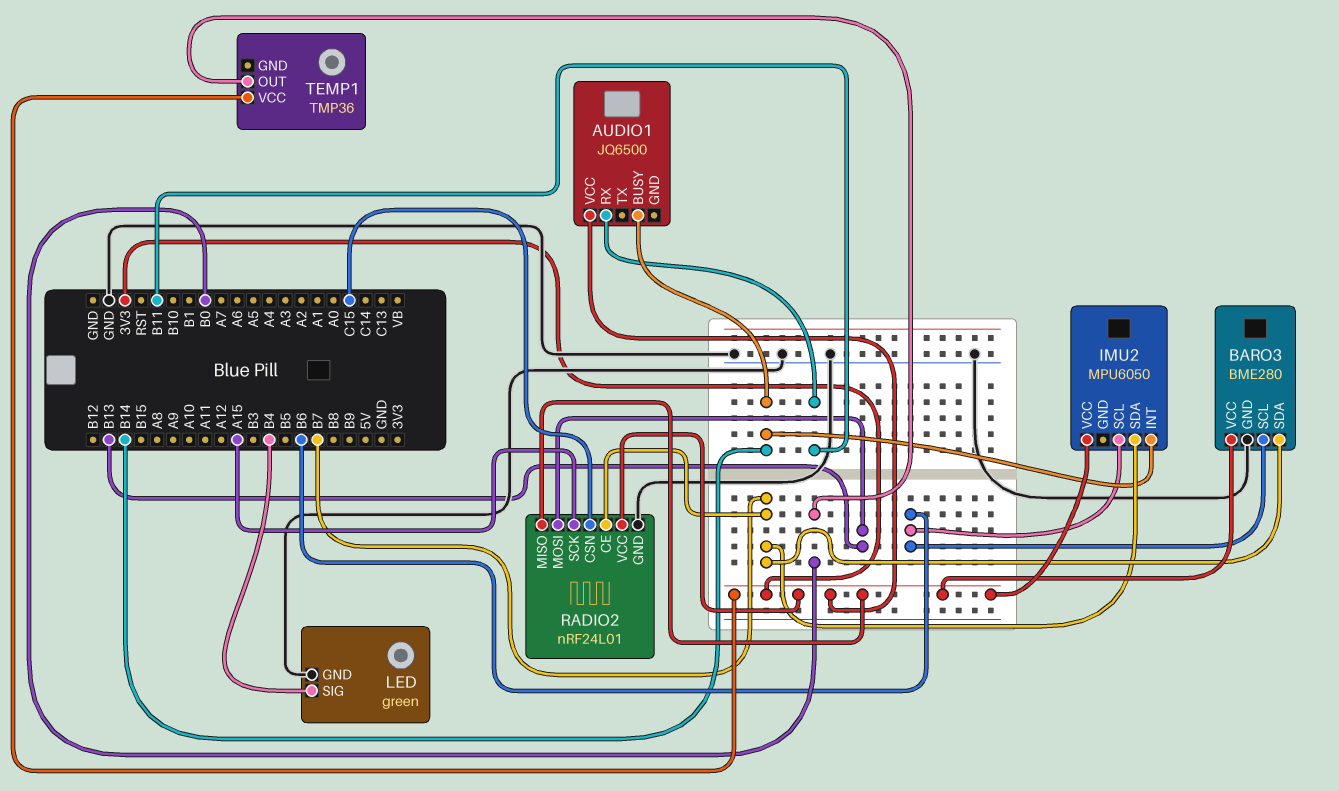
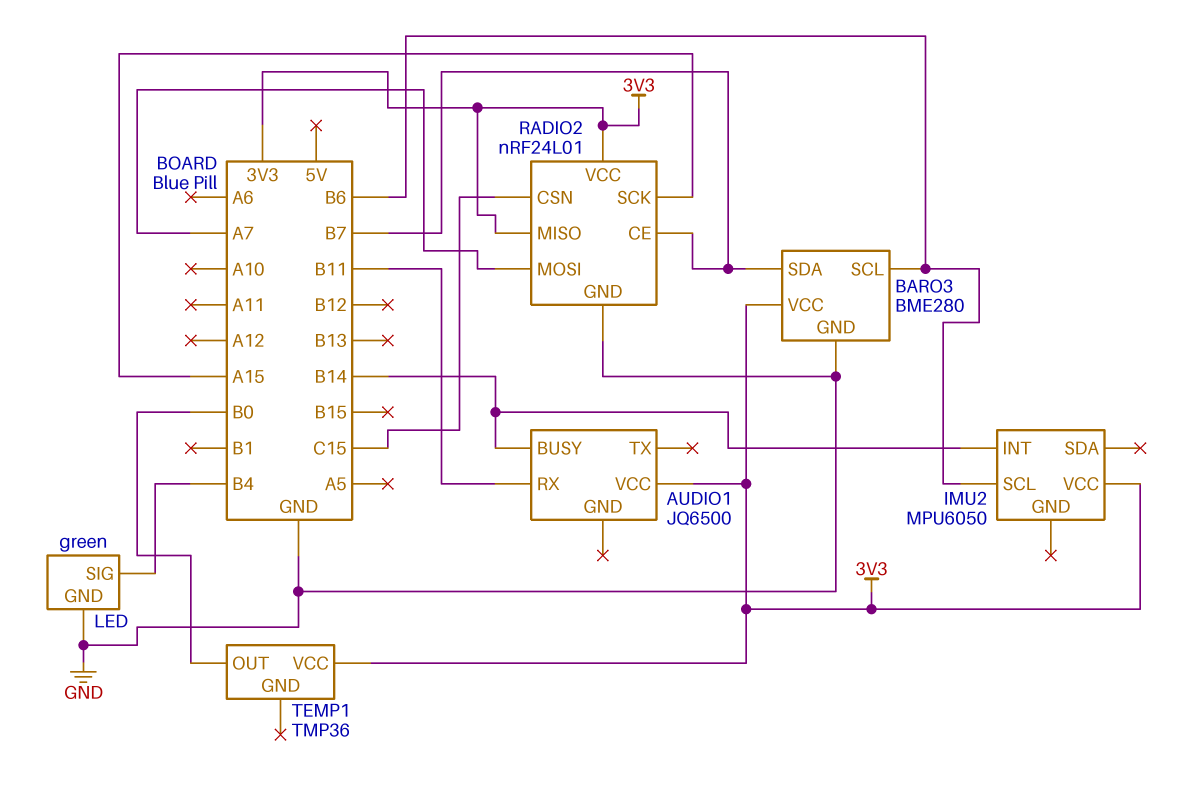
IMU2 pin SDA: B7 -> none
RADIO2 pin MOSI: B13 -> A7

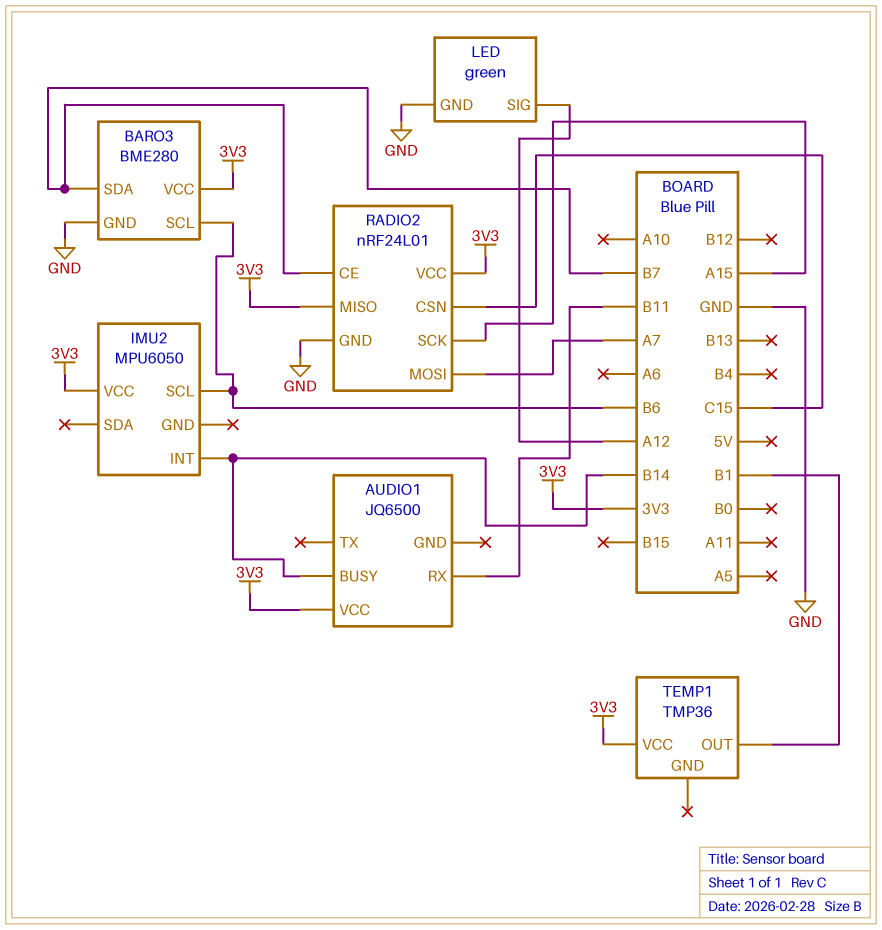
LED pin SIG: B4 -> A12
TEMP1 pin OUT: B0 -> B1

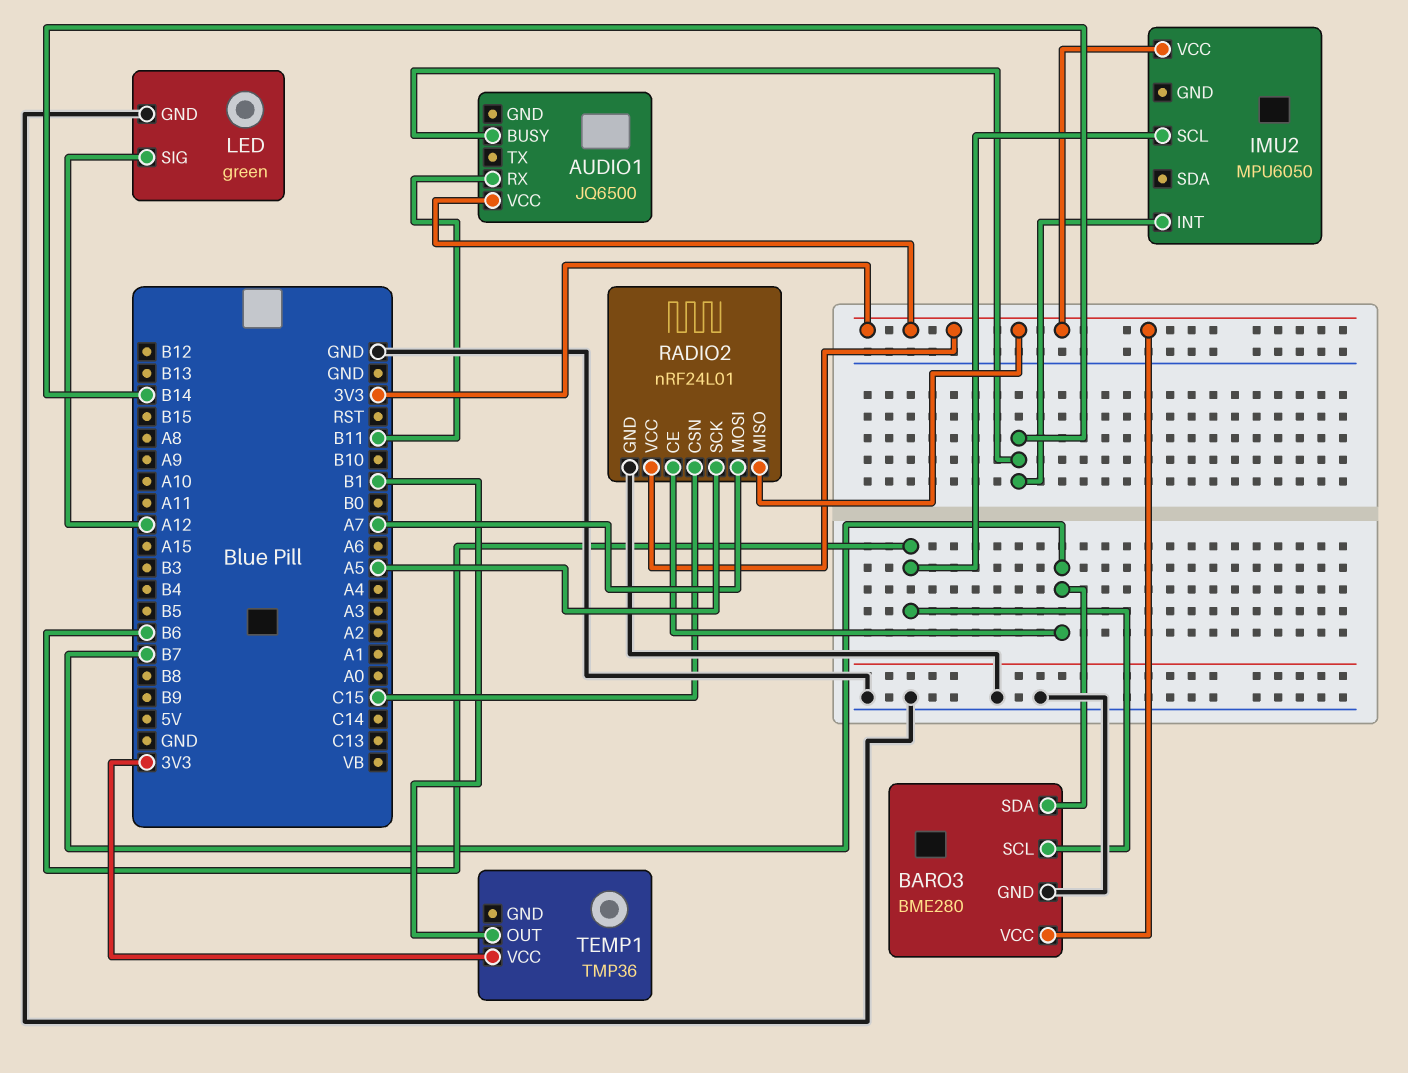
RADIO2 pin SCK: A15 -> A5

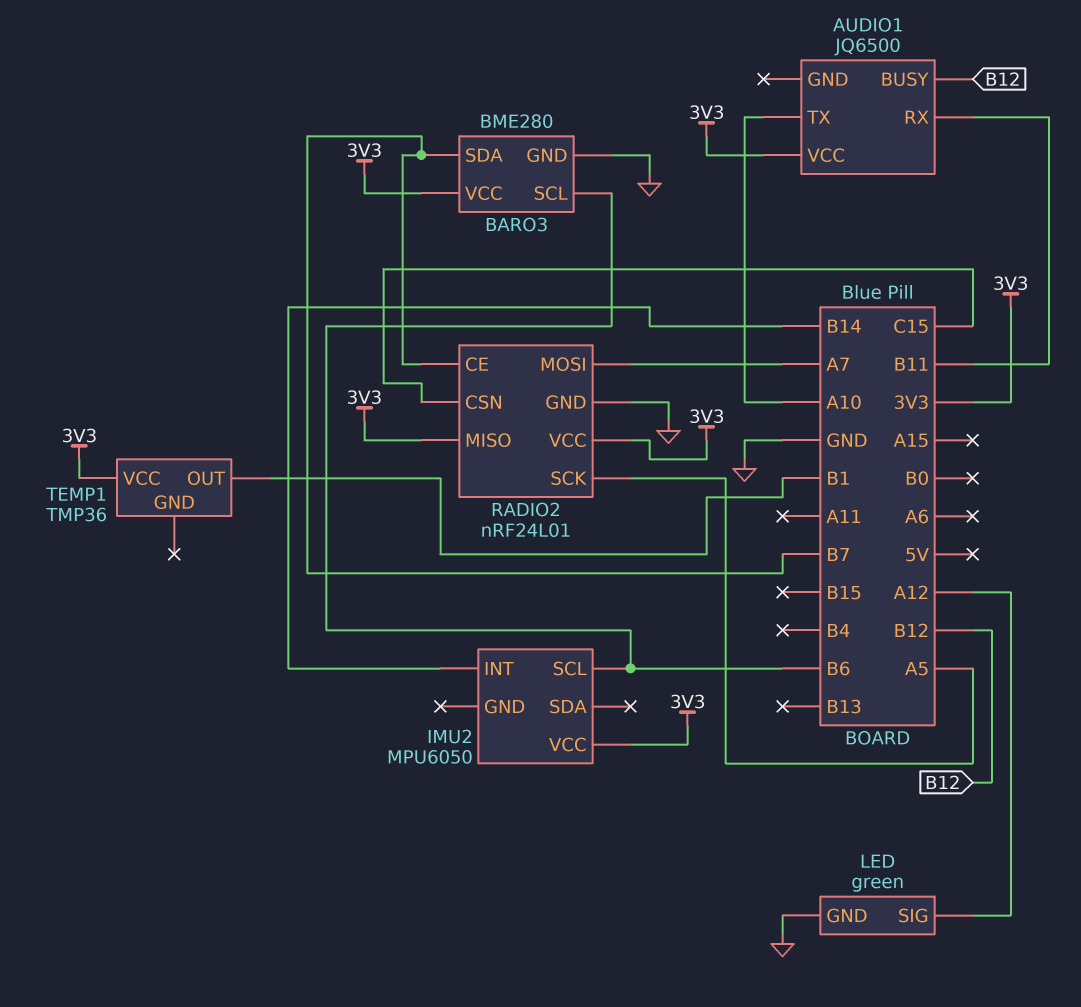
AUDIO1 pin BUSY: B14 -> B12
AUDIO1 pin TX: none -> A10

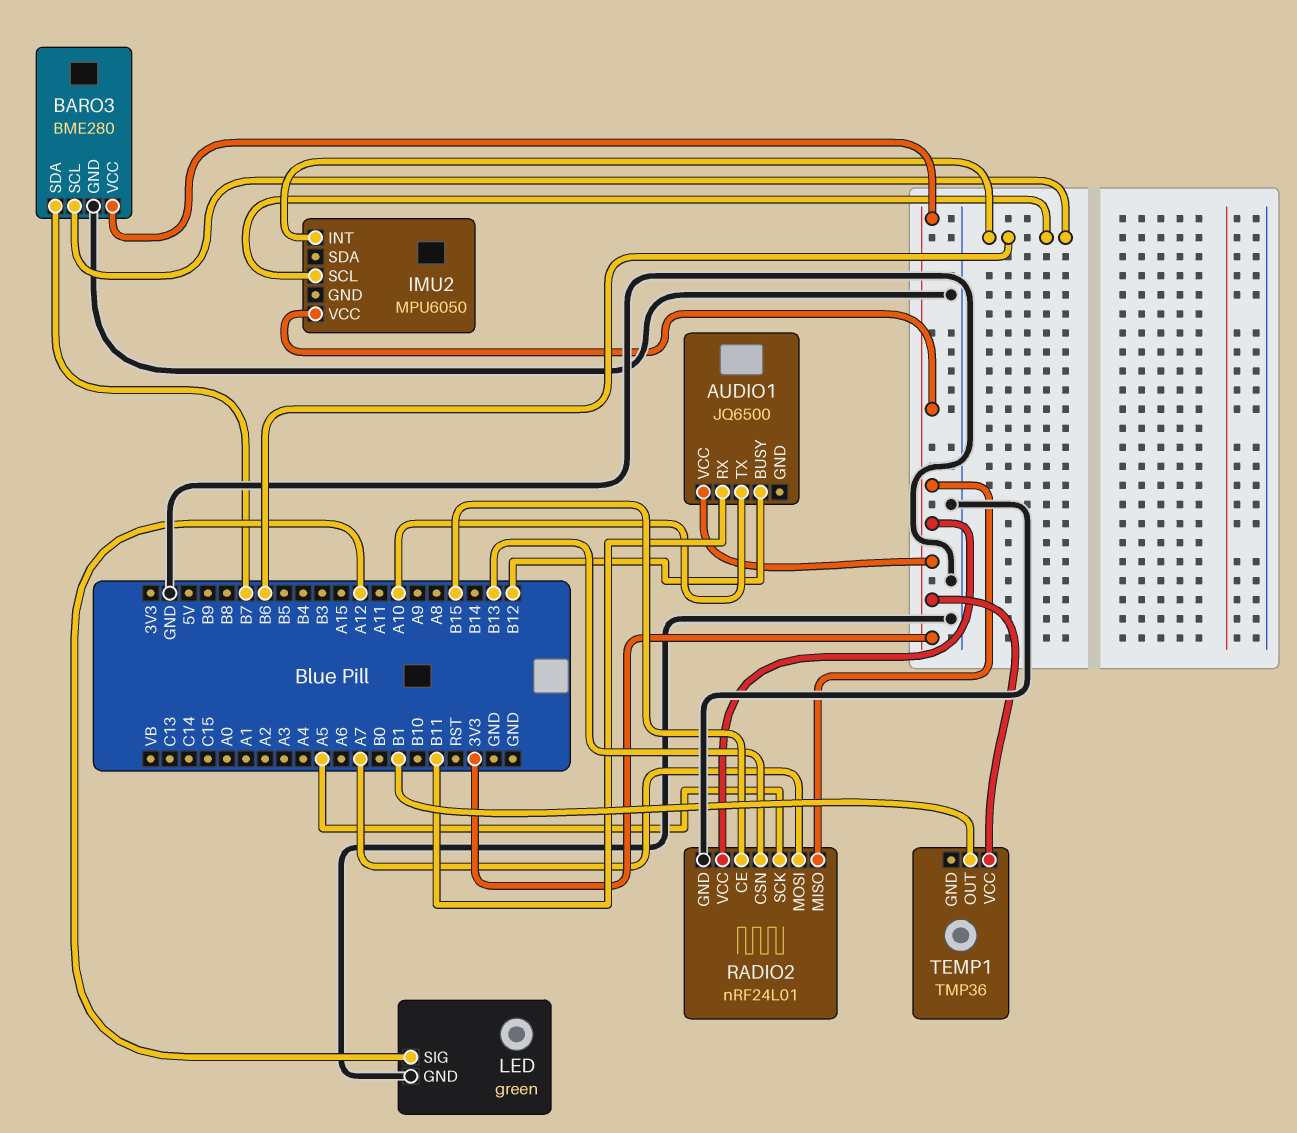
IMU2 pin INT: B14 -> B6
RADIO2 pin CE: B7 -> B15
RADIO2 pin CSN: C15 -> B13

